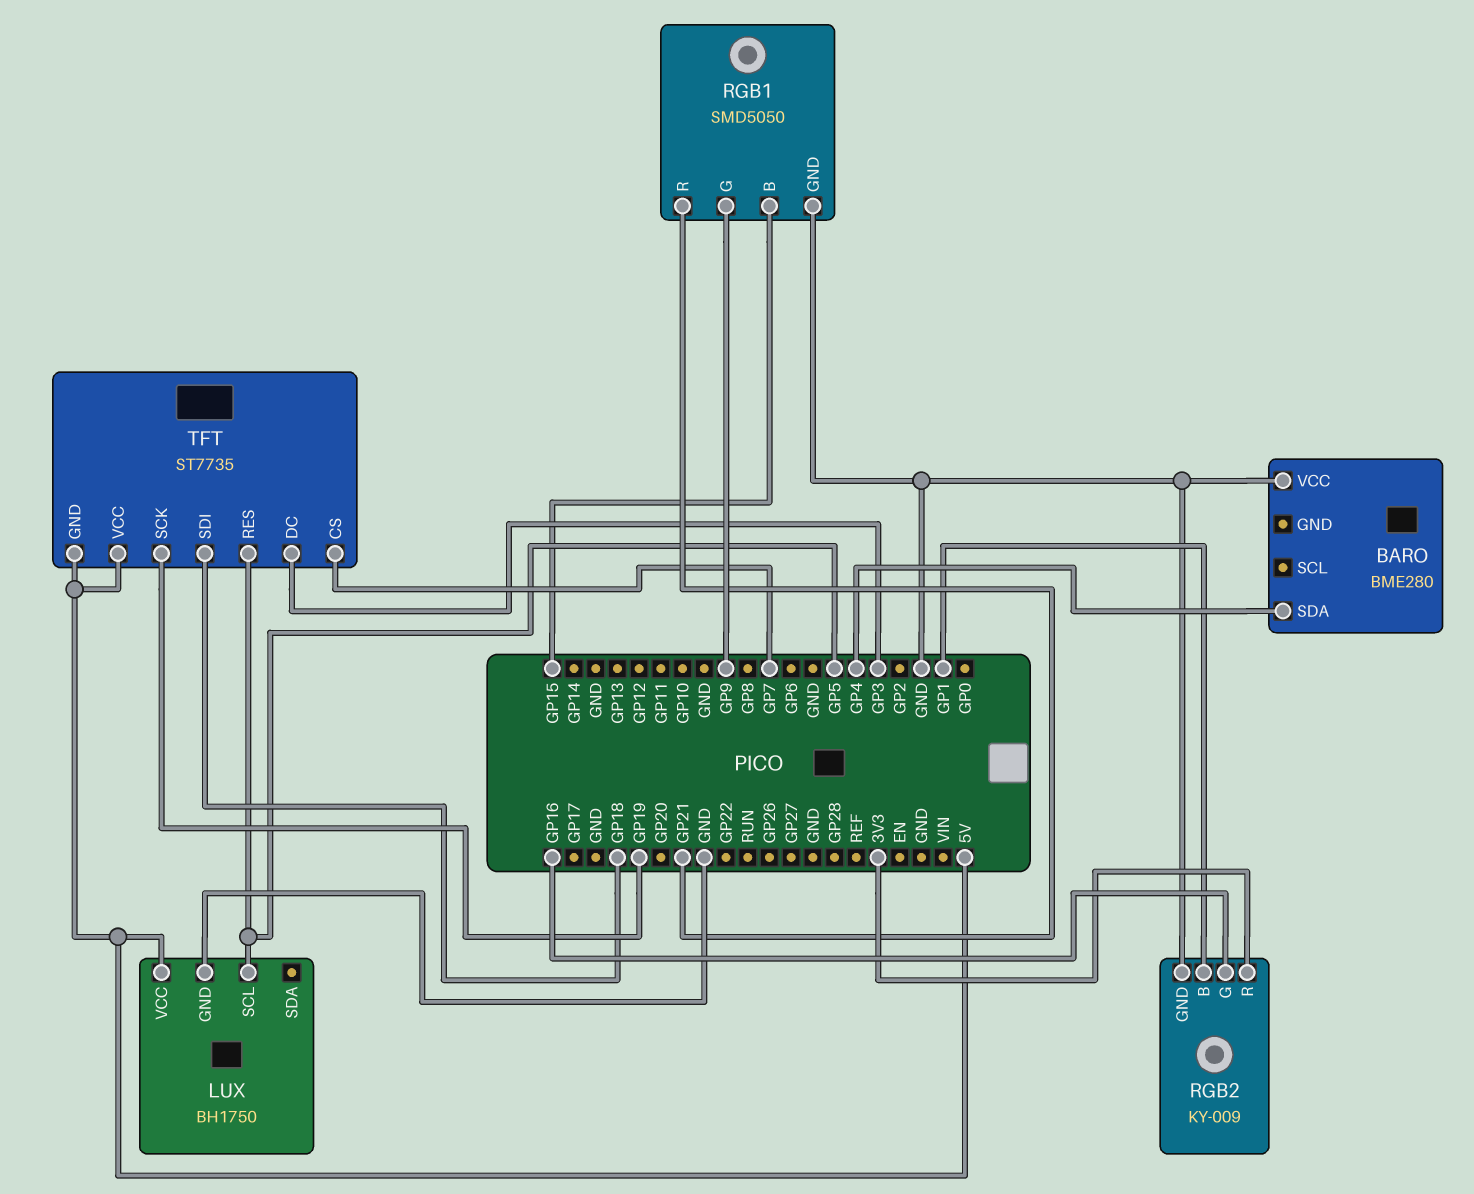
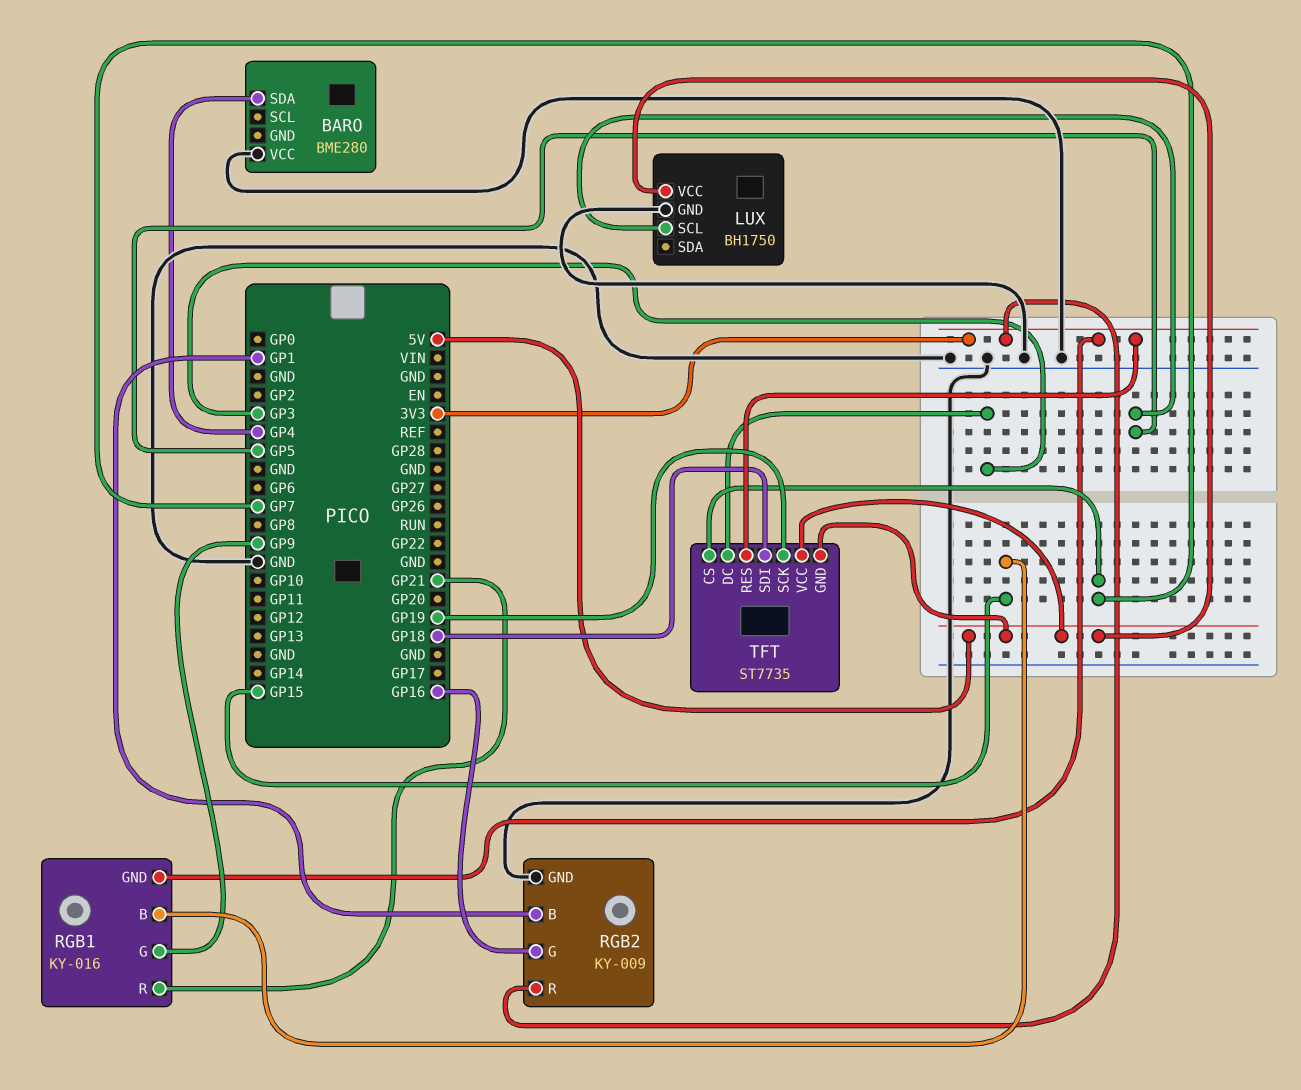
RGB1: SMD5050 -> KY-016
RGB1 pin GND: GND -> 3V3
TFT pin RES: GP5 -> 3V3

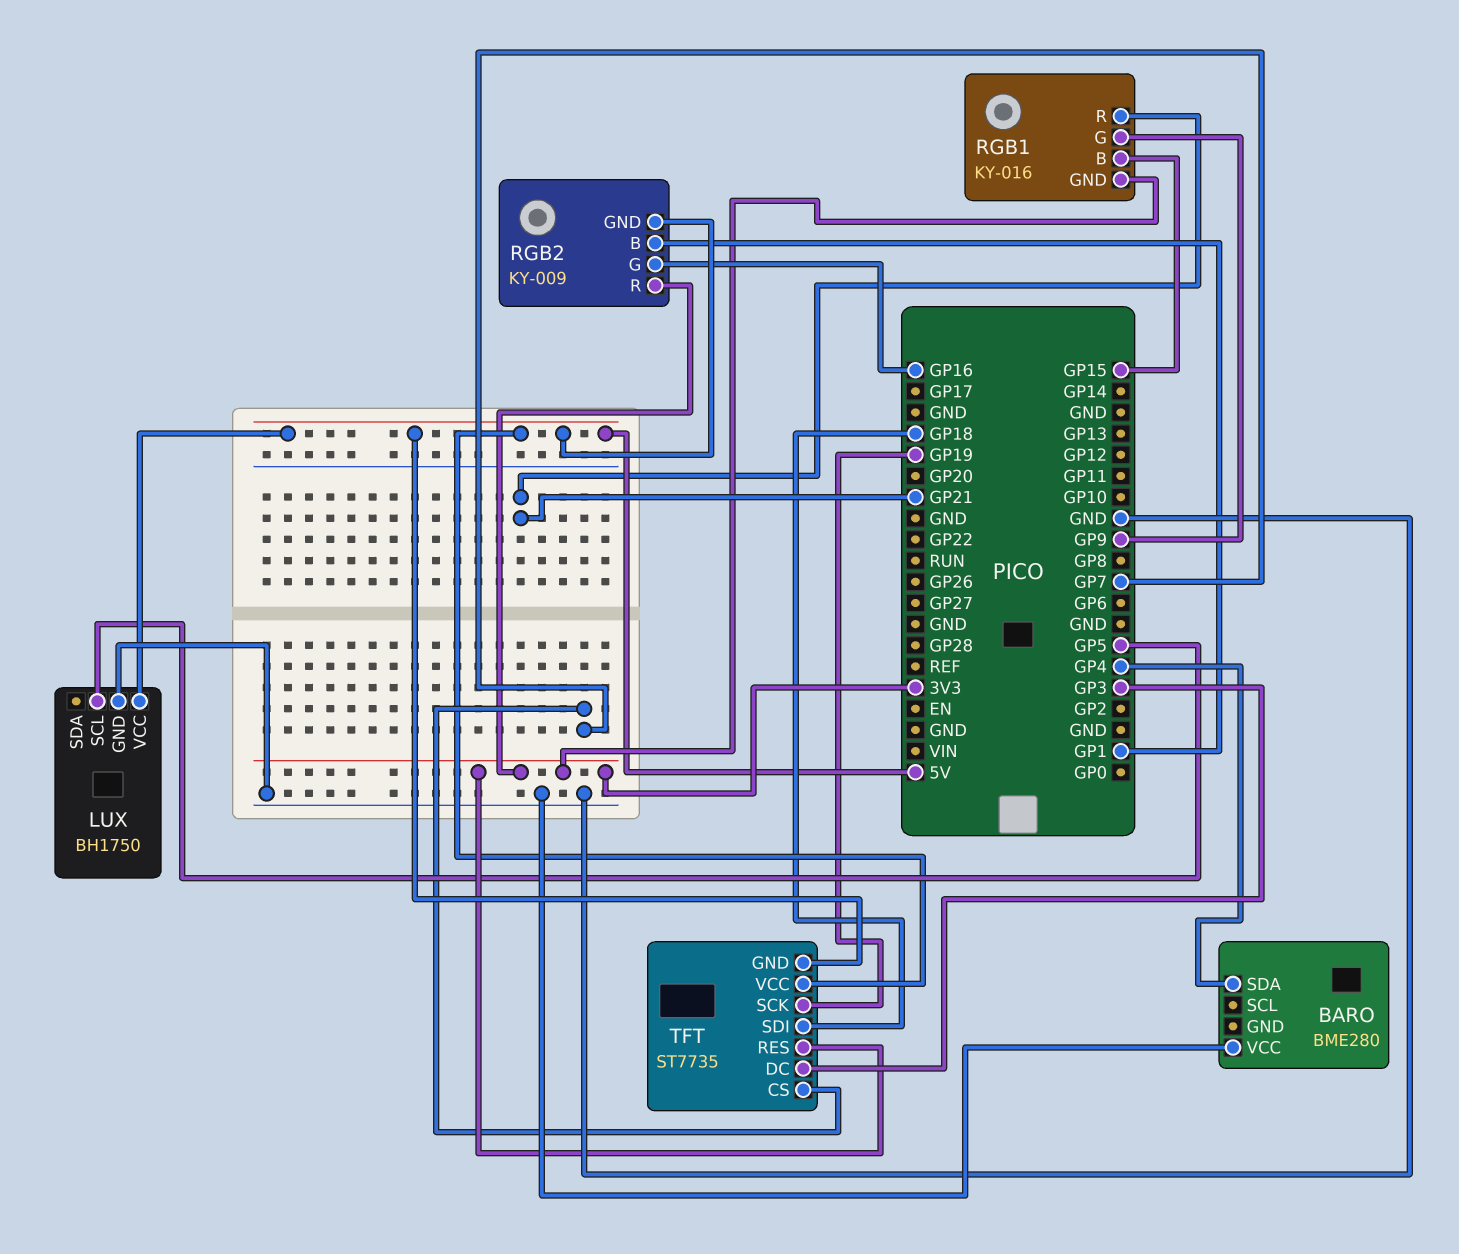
RGB2 pin GND: GND -> 5V

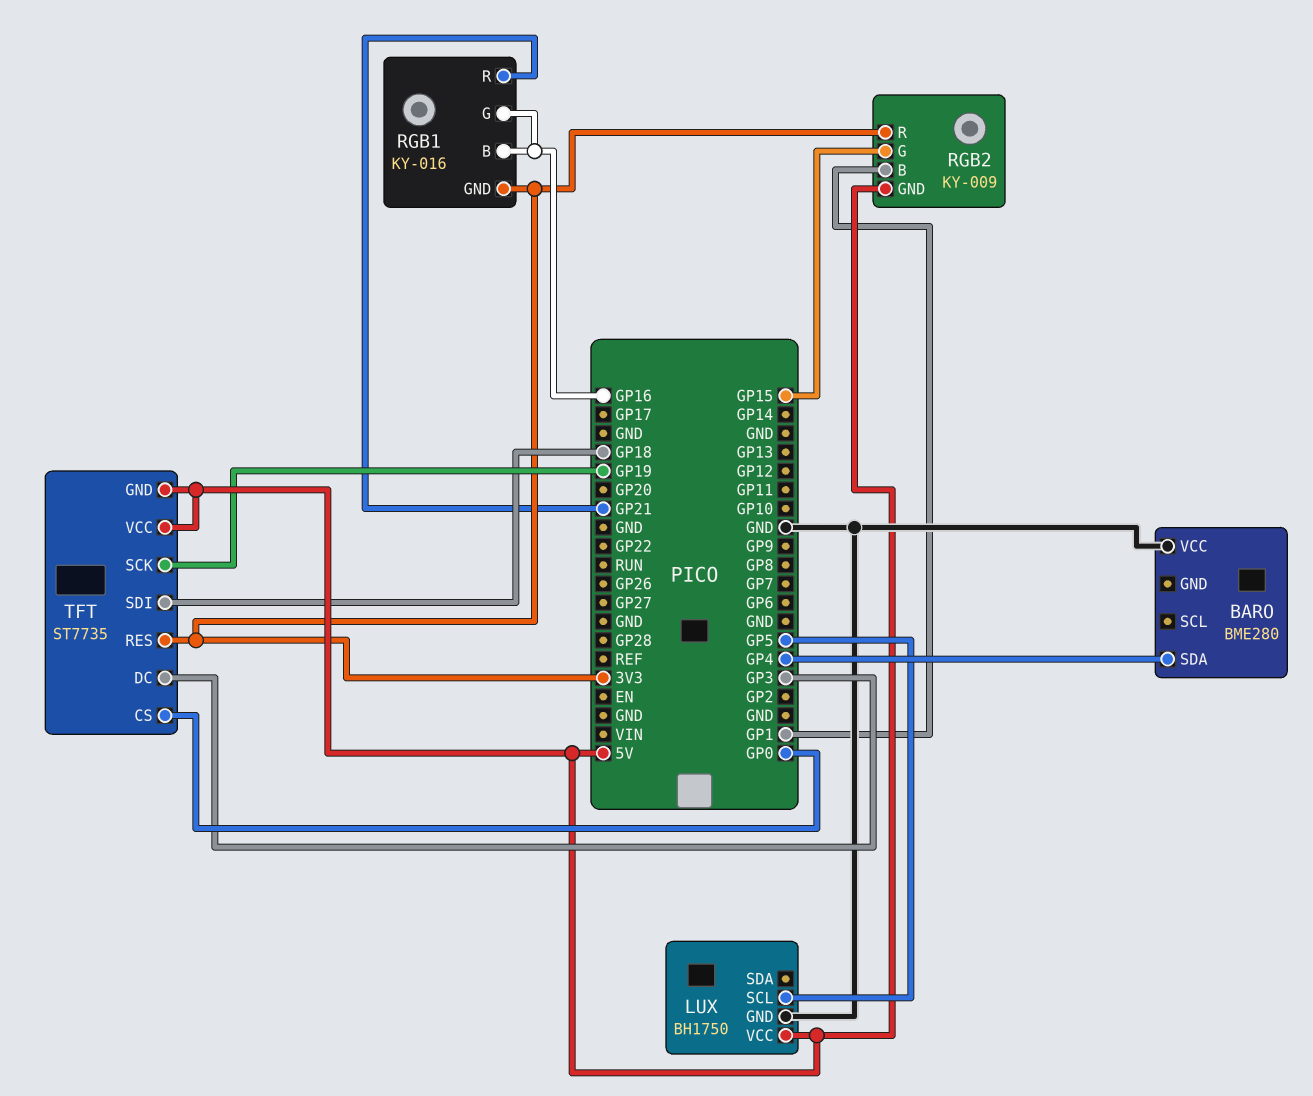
RGB1 pin B: GP15 -> GP16
RGB1 pin G: GP9 -> GP16
RGB2 pin G: GP16 -> GP15
TFT pin CS: GP7 -> GP0

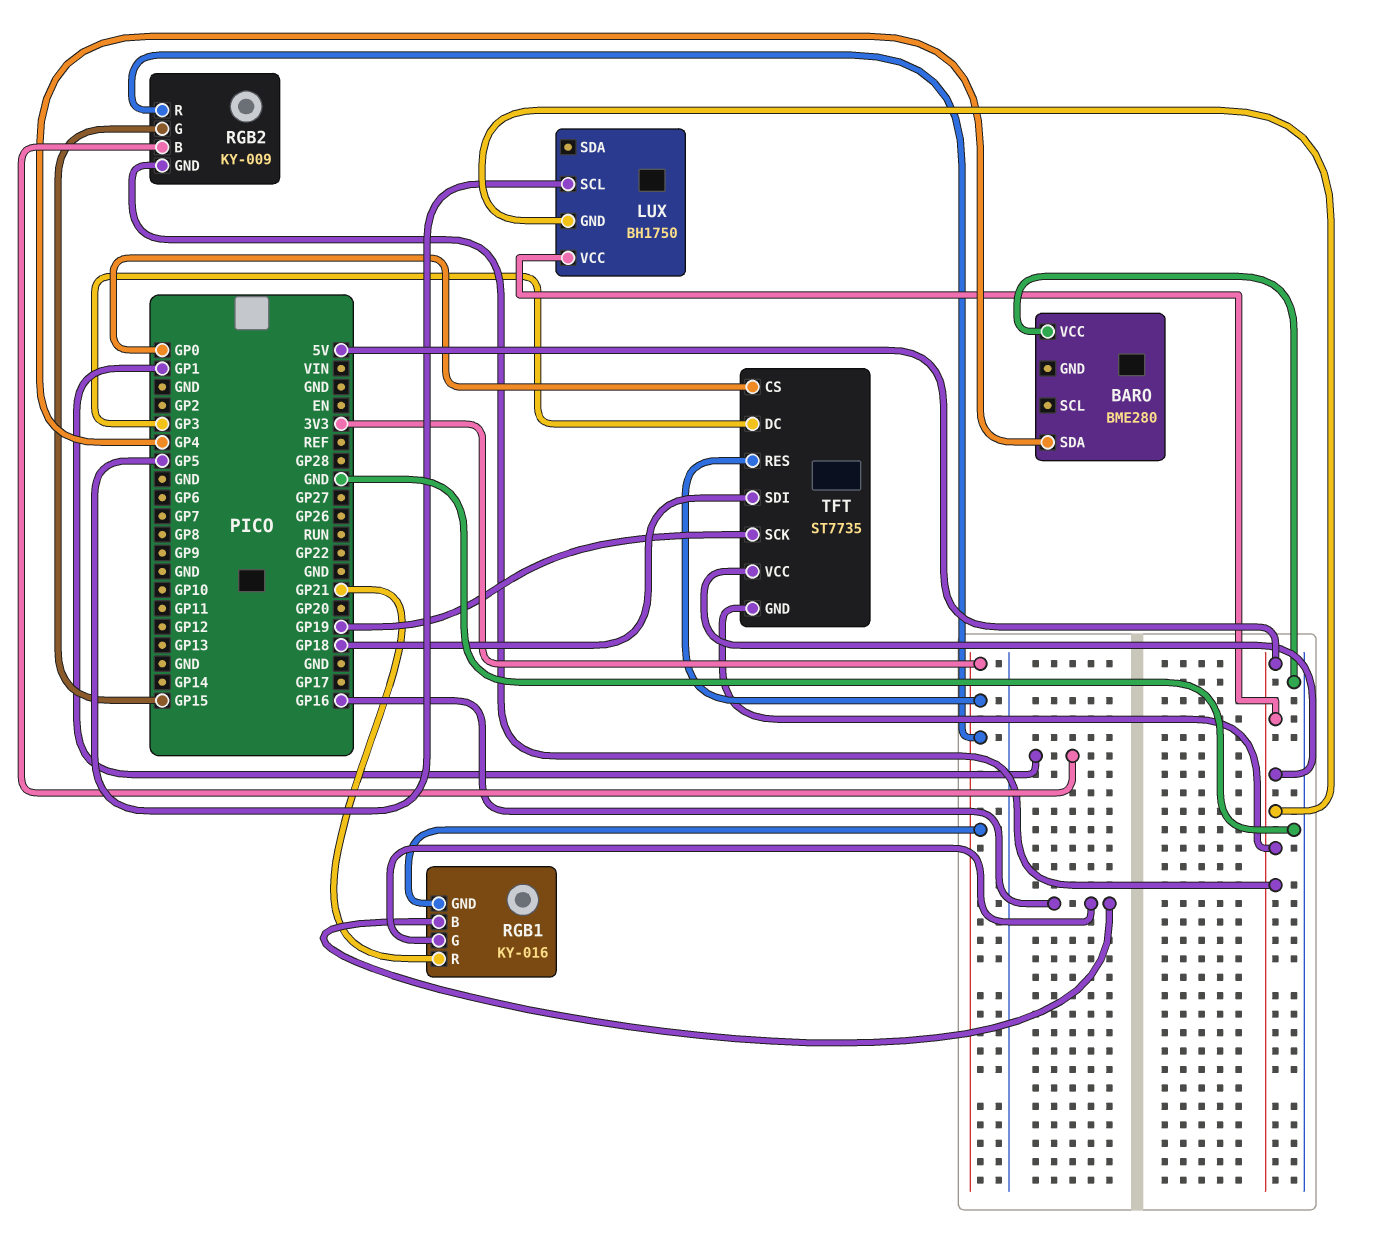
LUX pin GND: GND -> 5V

